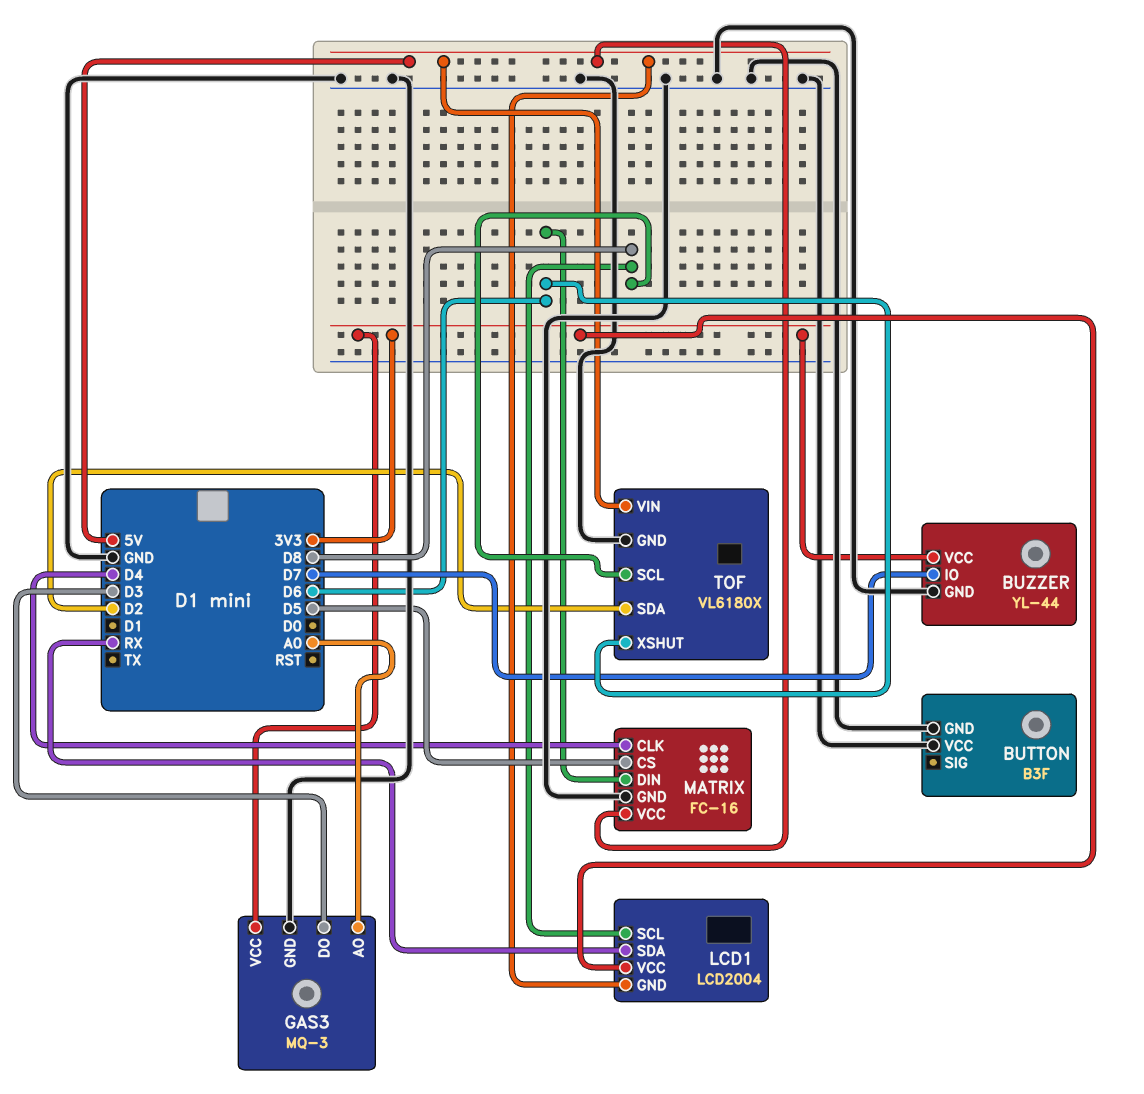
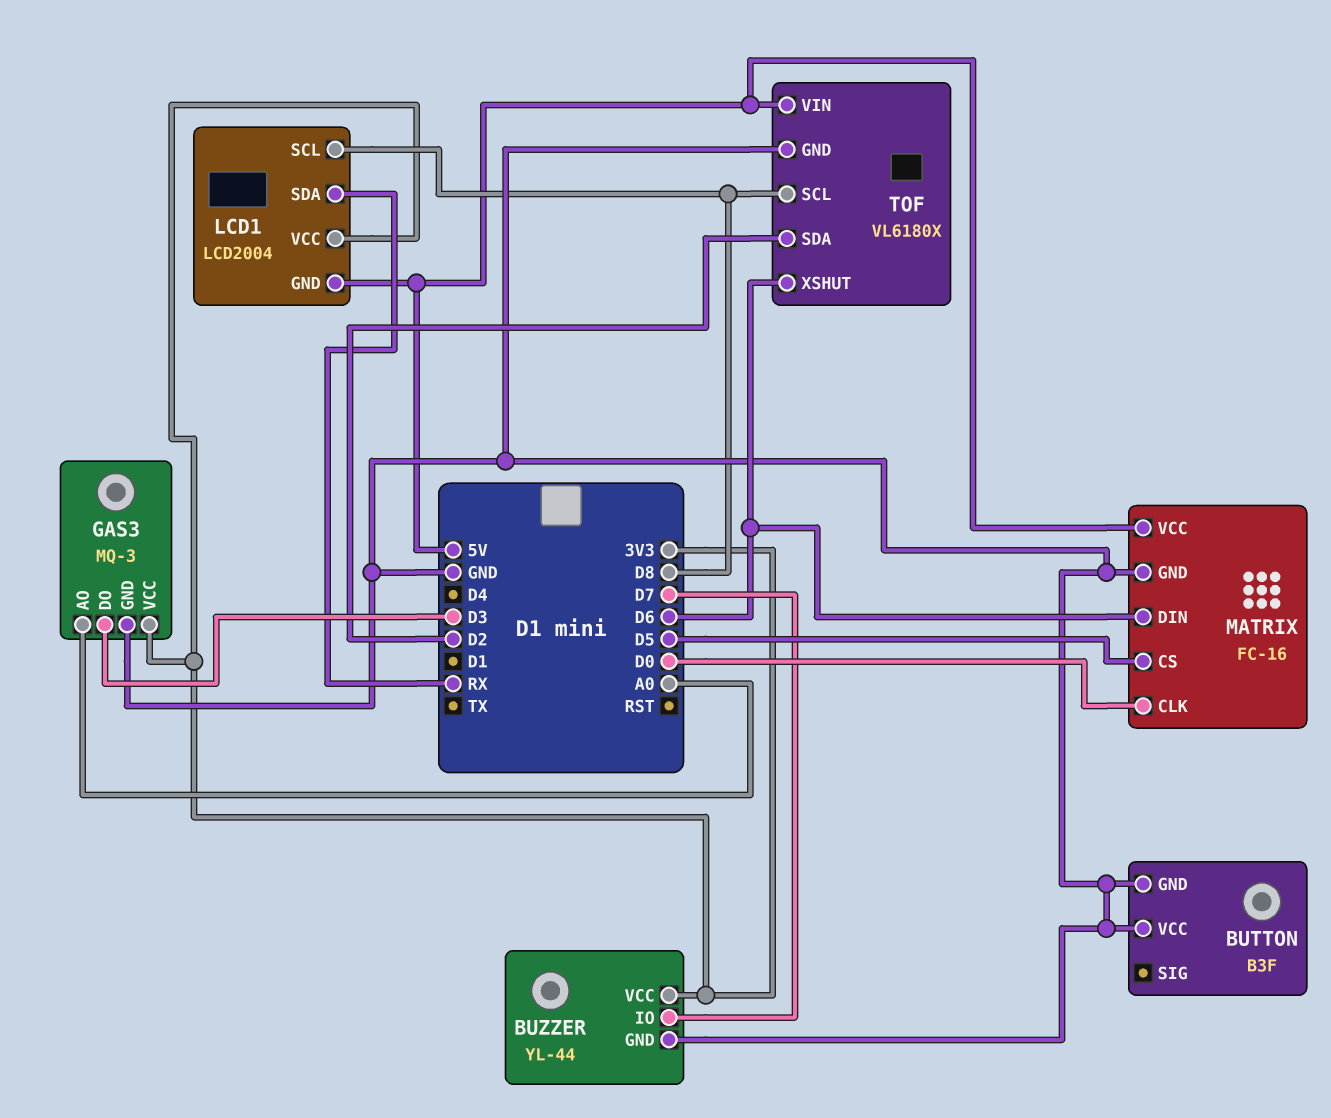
MATRIX pin CLK: D4 -> D0

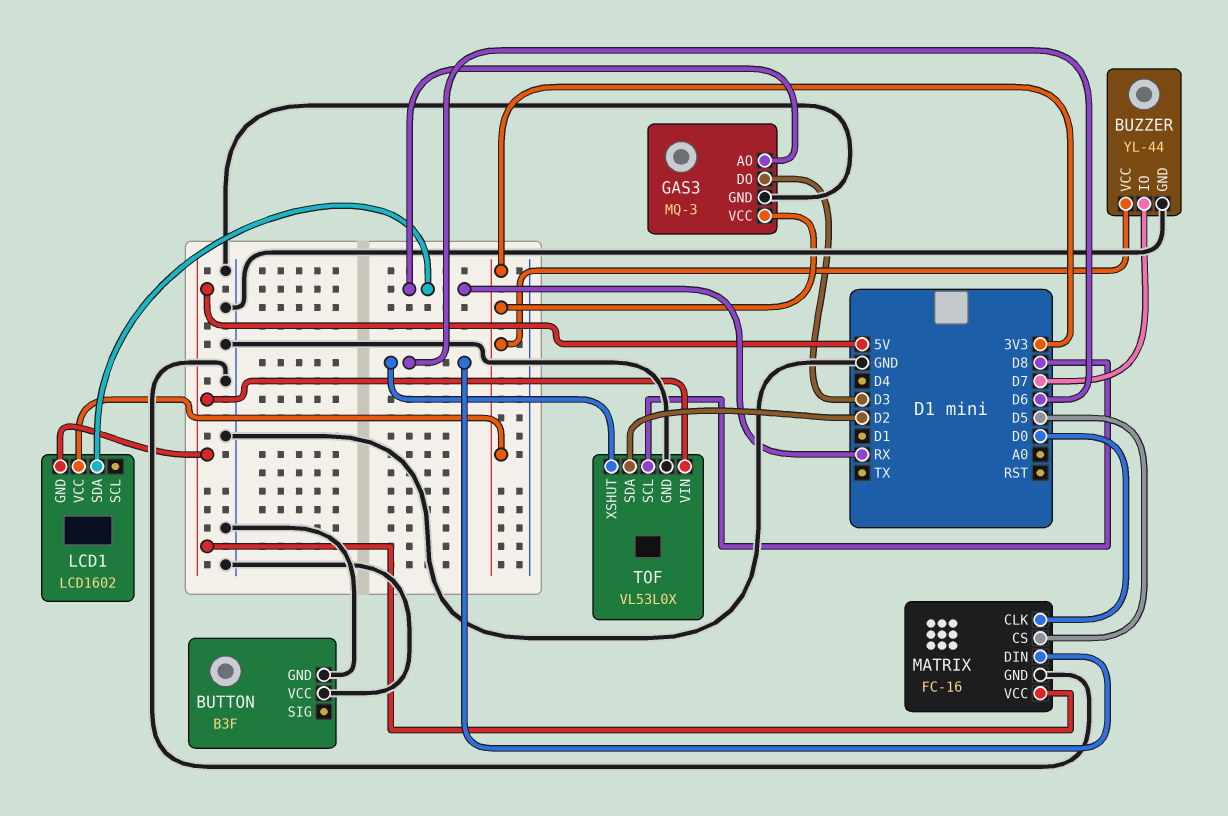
GAS3 pin AO: A0 -> RX
LCD1: LCD2004 -> LCD1602
LCD1 pin SCL: D8 -> none
TOF: VL6180X -> VL53L0X

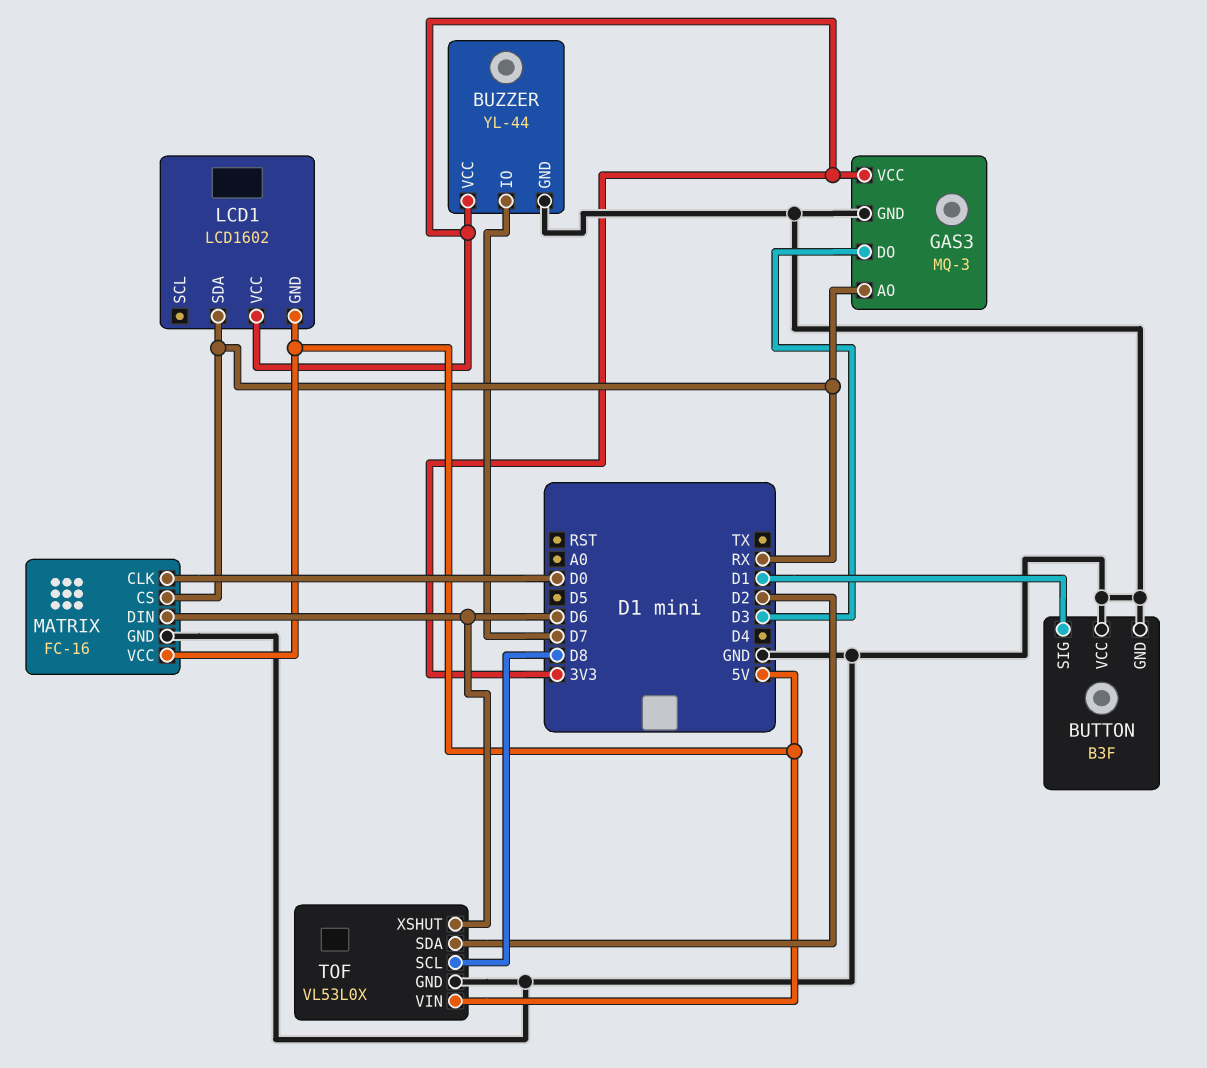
BUTTON pin SIG: none -> D1
MATRIX pin CS: D5 -> RX

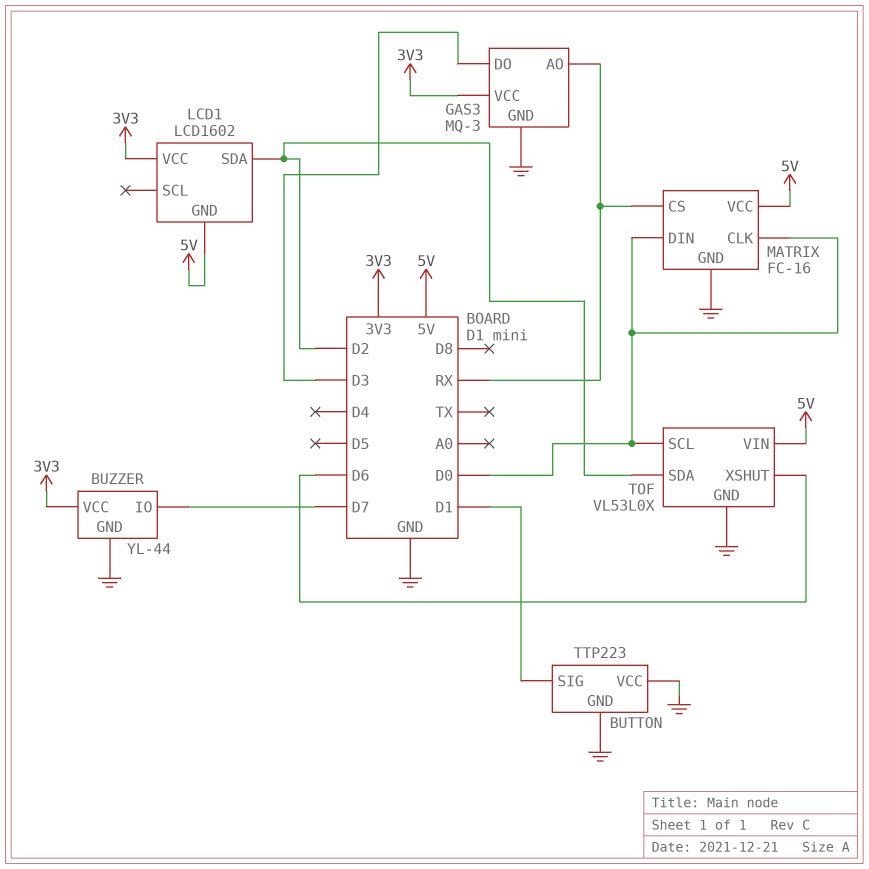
BUTTON: B3F -> TTP223
LCD1 pin SDA: RX -> D2
MATRIX pin DIN: D6 -> D0
TOF pin SCL: D8 -> D0

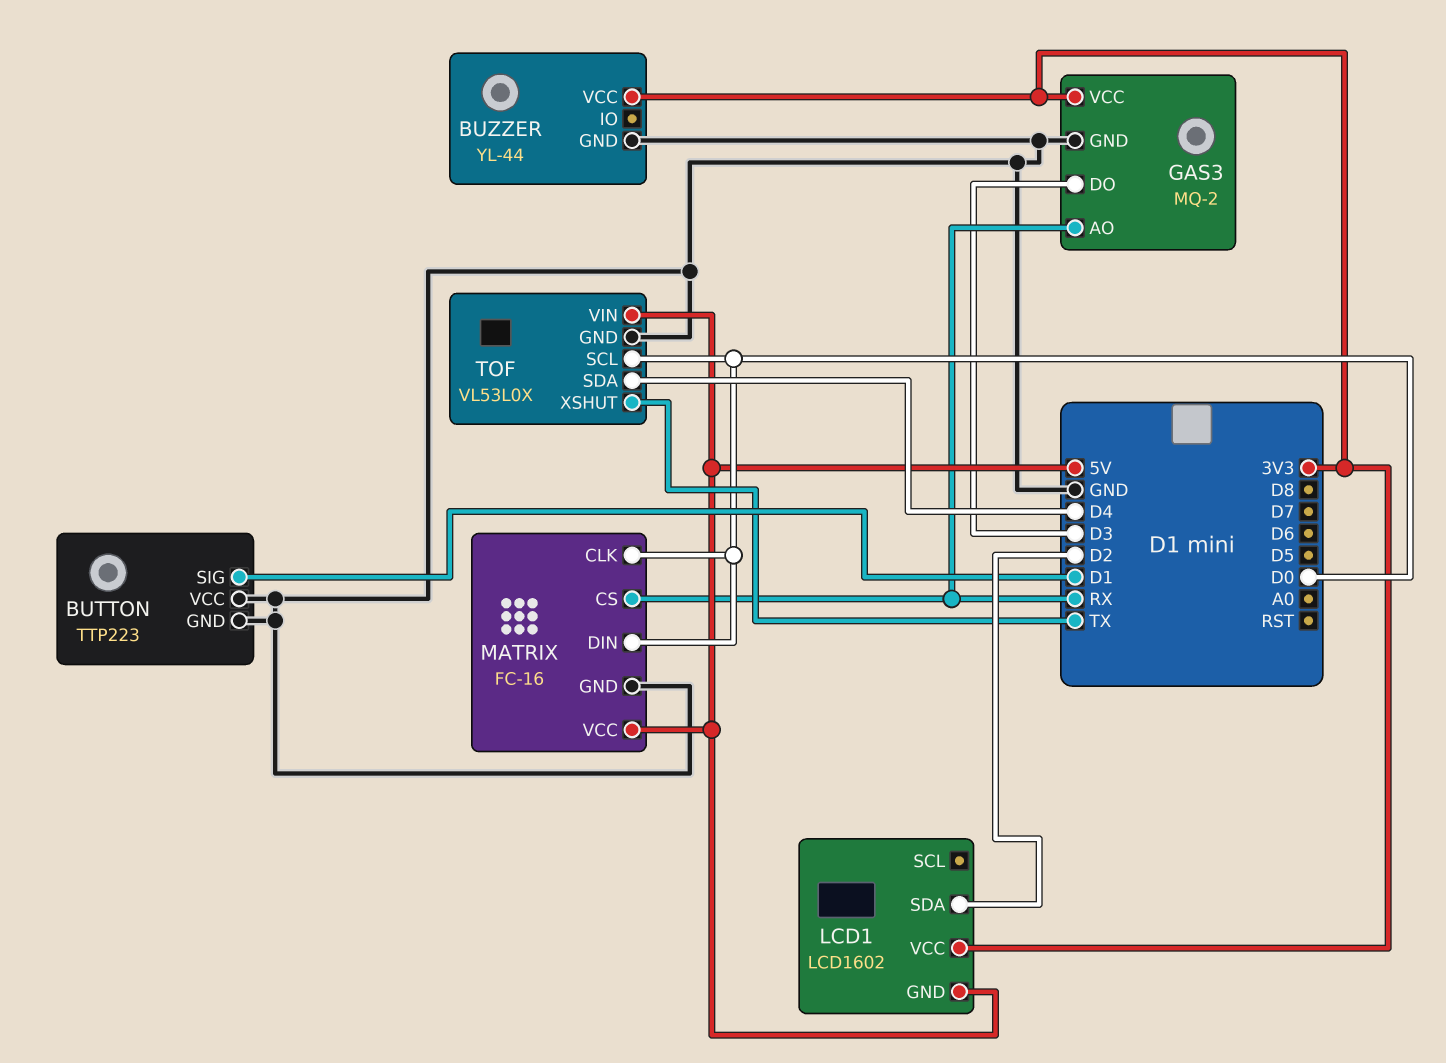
BUZZER pin IO: D7 -> none
GAS3: MQ-3 -> MQ-2
TOF pin SDA: D2 -> D4
TOF pin XSHUT: D6 -> TX

